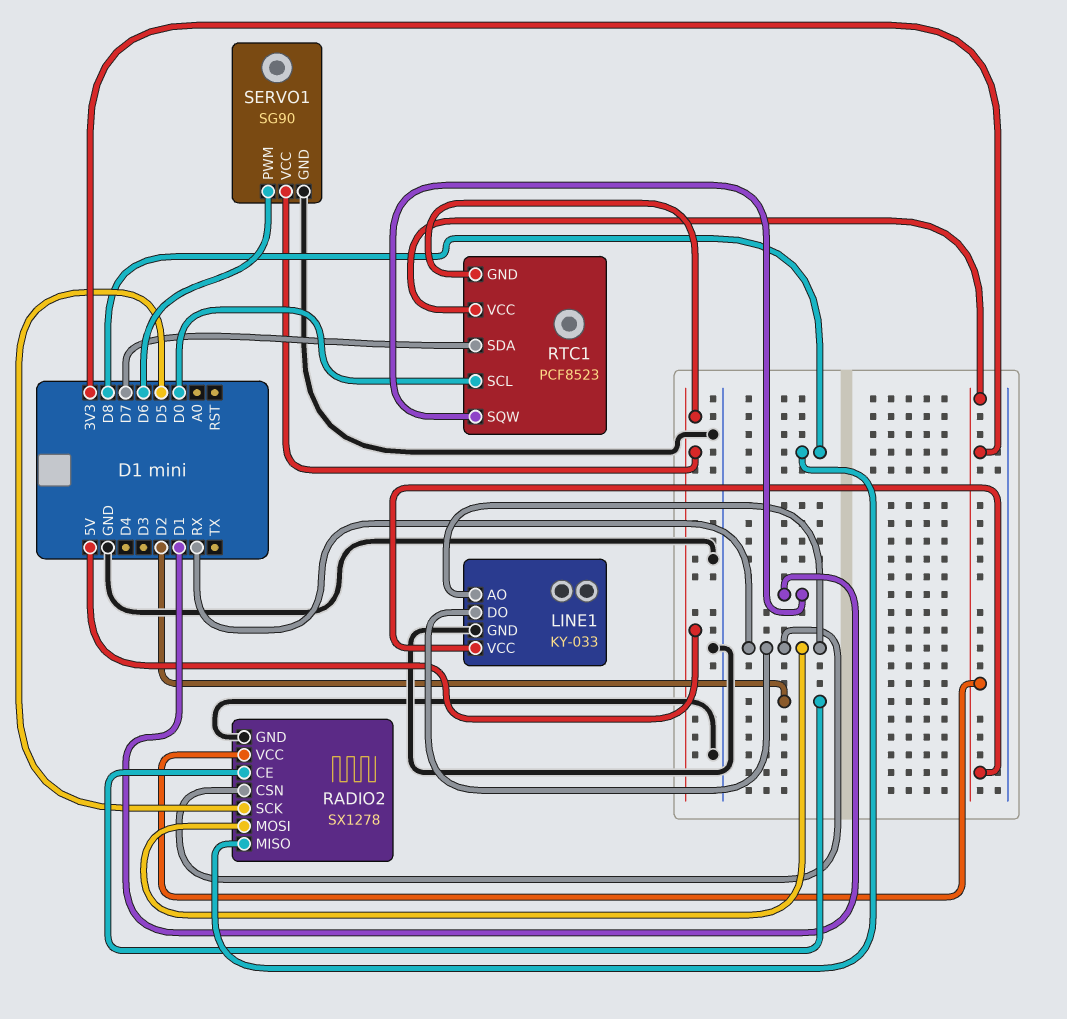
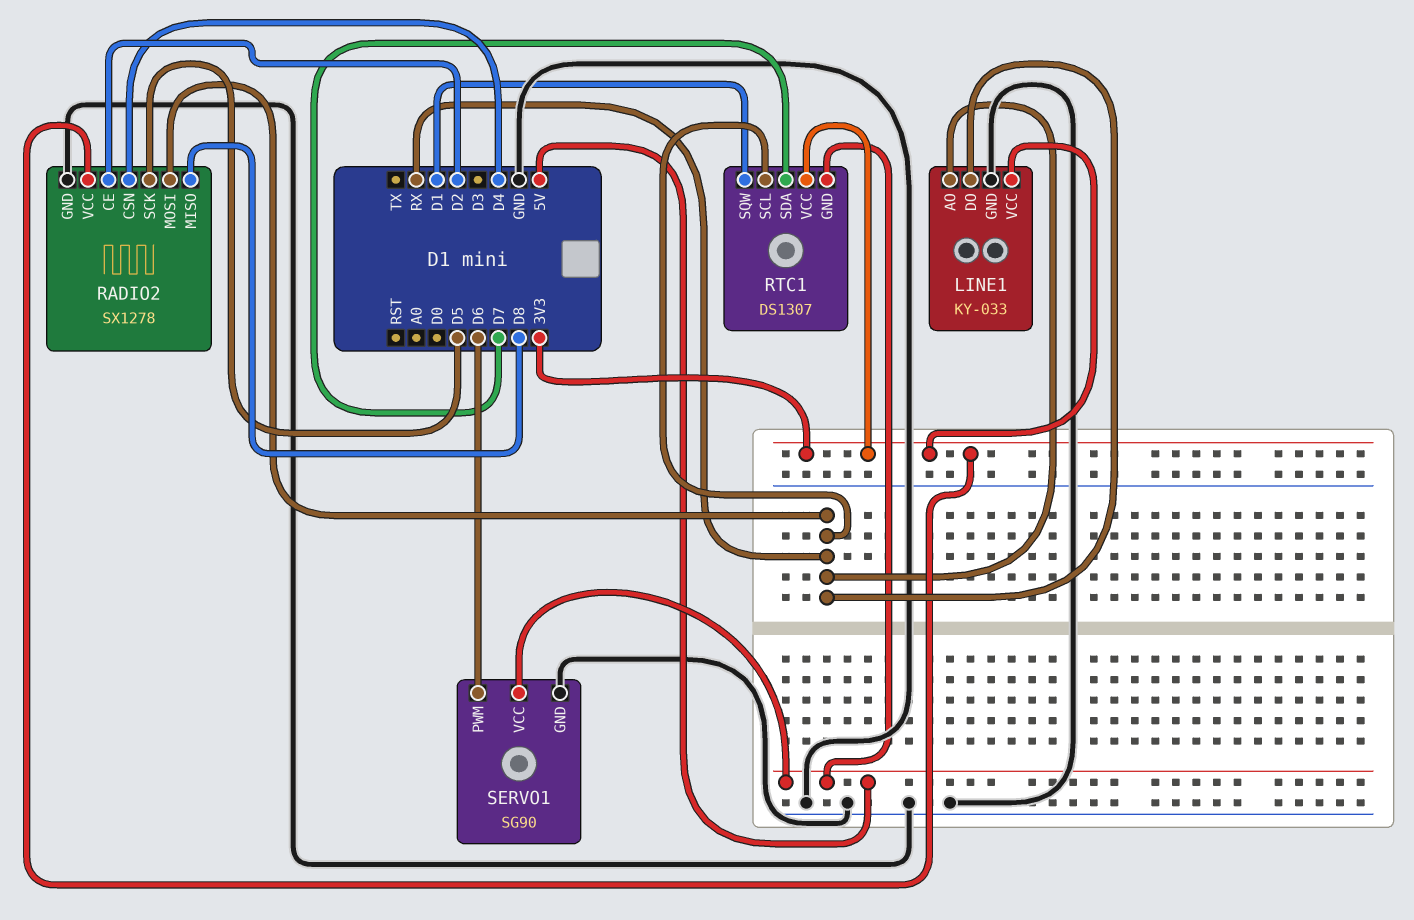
RADIO2 pin CSN: RX -> D4
RTC1: PCF8523 -> DS1307
RTC1 pin SCL: D0 -> RX

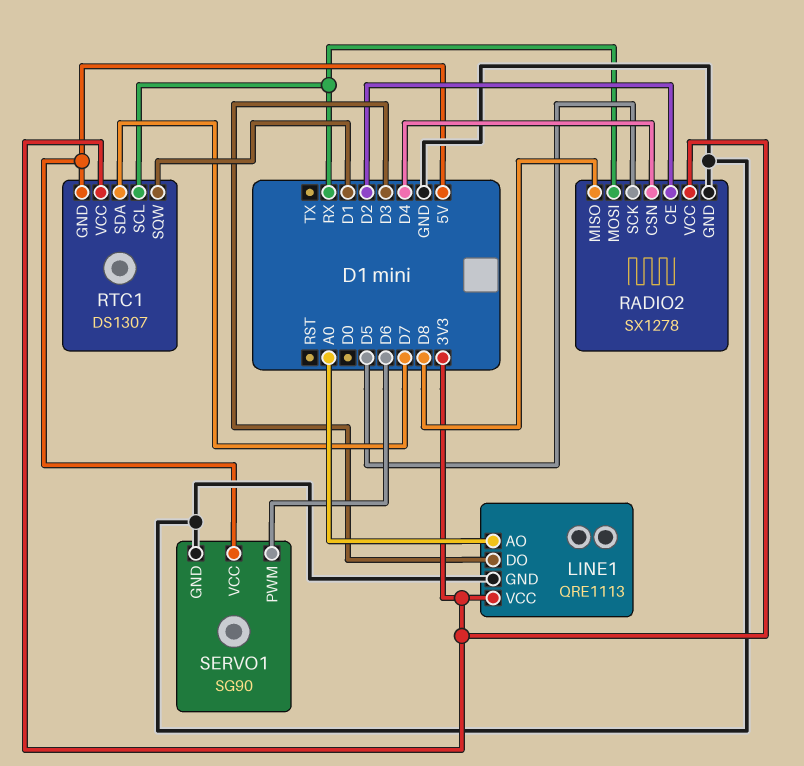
LINE1: KY-033 -> QRE1113
LINE1 pin AO: RX -> A0
LINE1 pin DO: RX -> D3

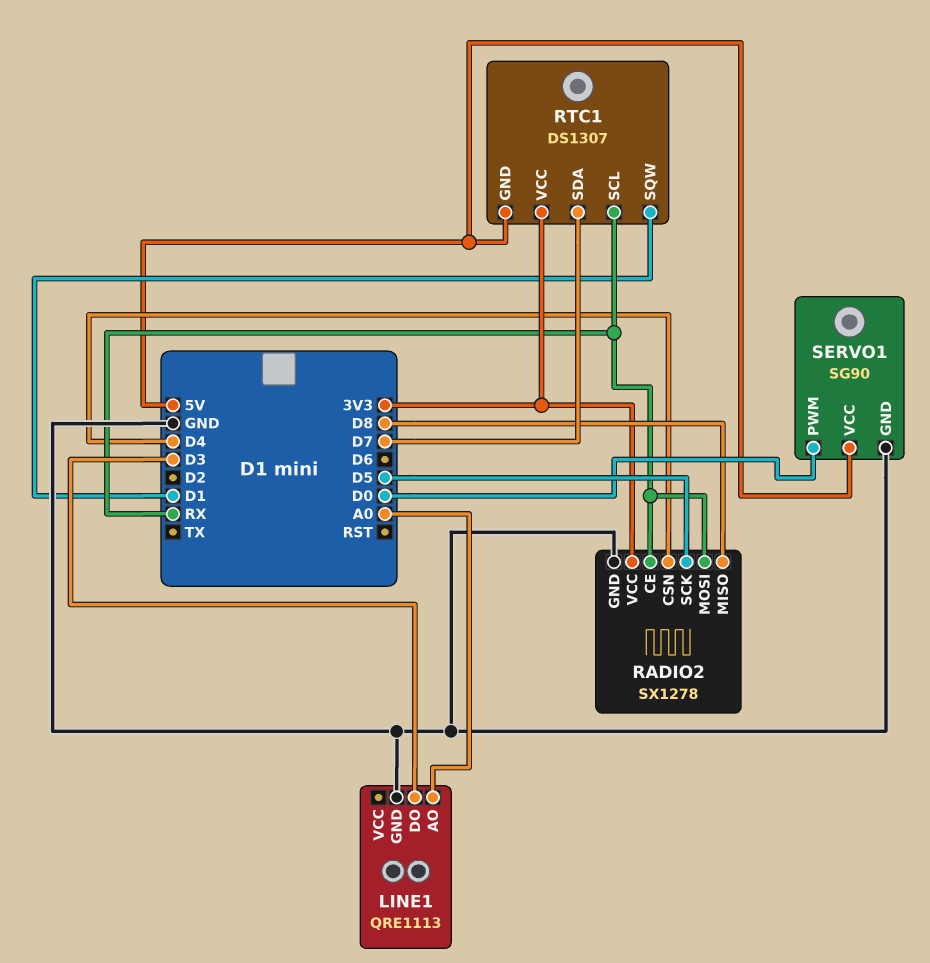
LINE1 pin VCC: 3V3 -> none
RADIO2 pin CE: D2 -> RX
SERVO1 pin PWM: D6 -> D0

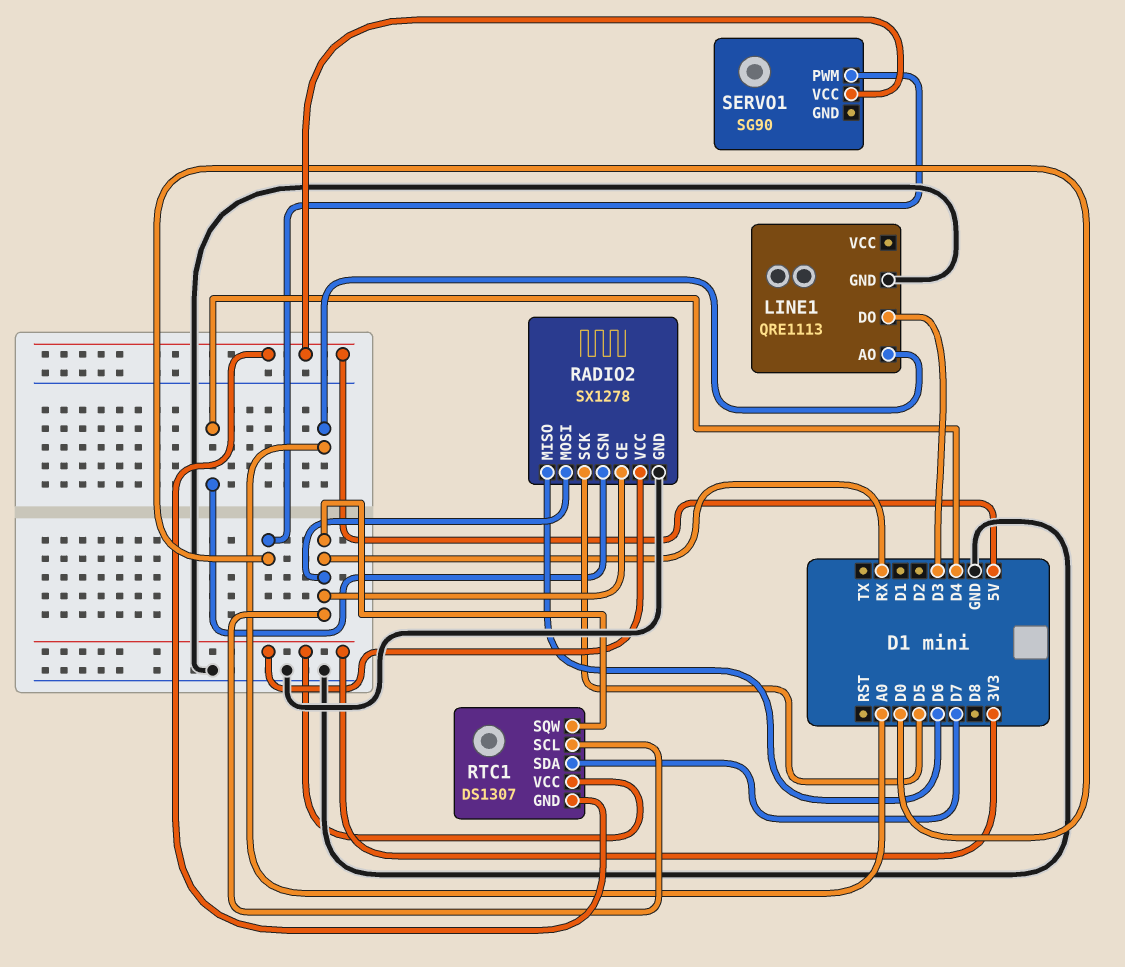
RADIO2 pin MISO: D8 -> D6
RTC1 pin SQW: D1 -> RX
SERVO1 pin GND: GND -> none

